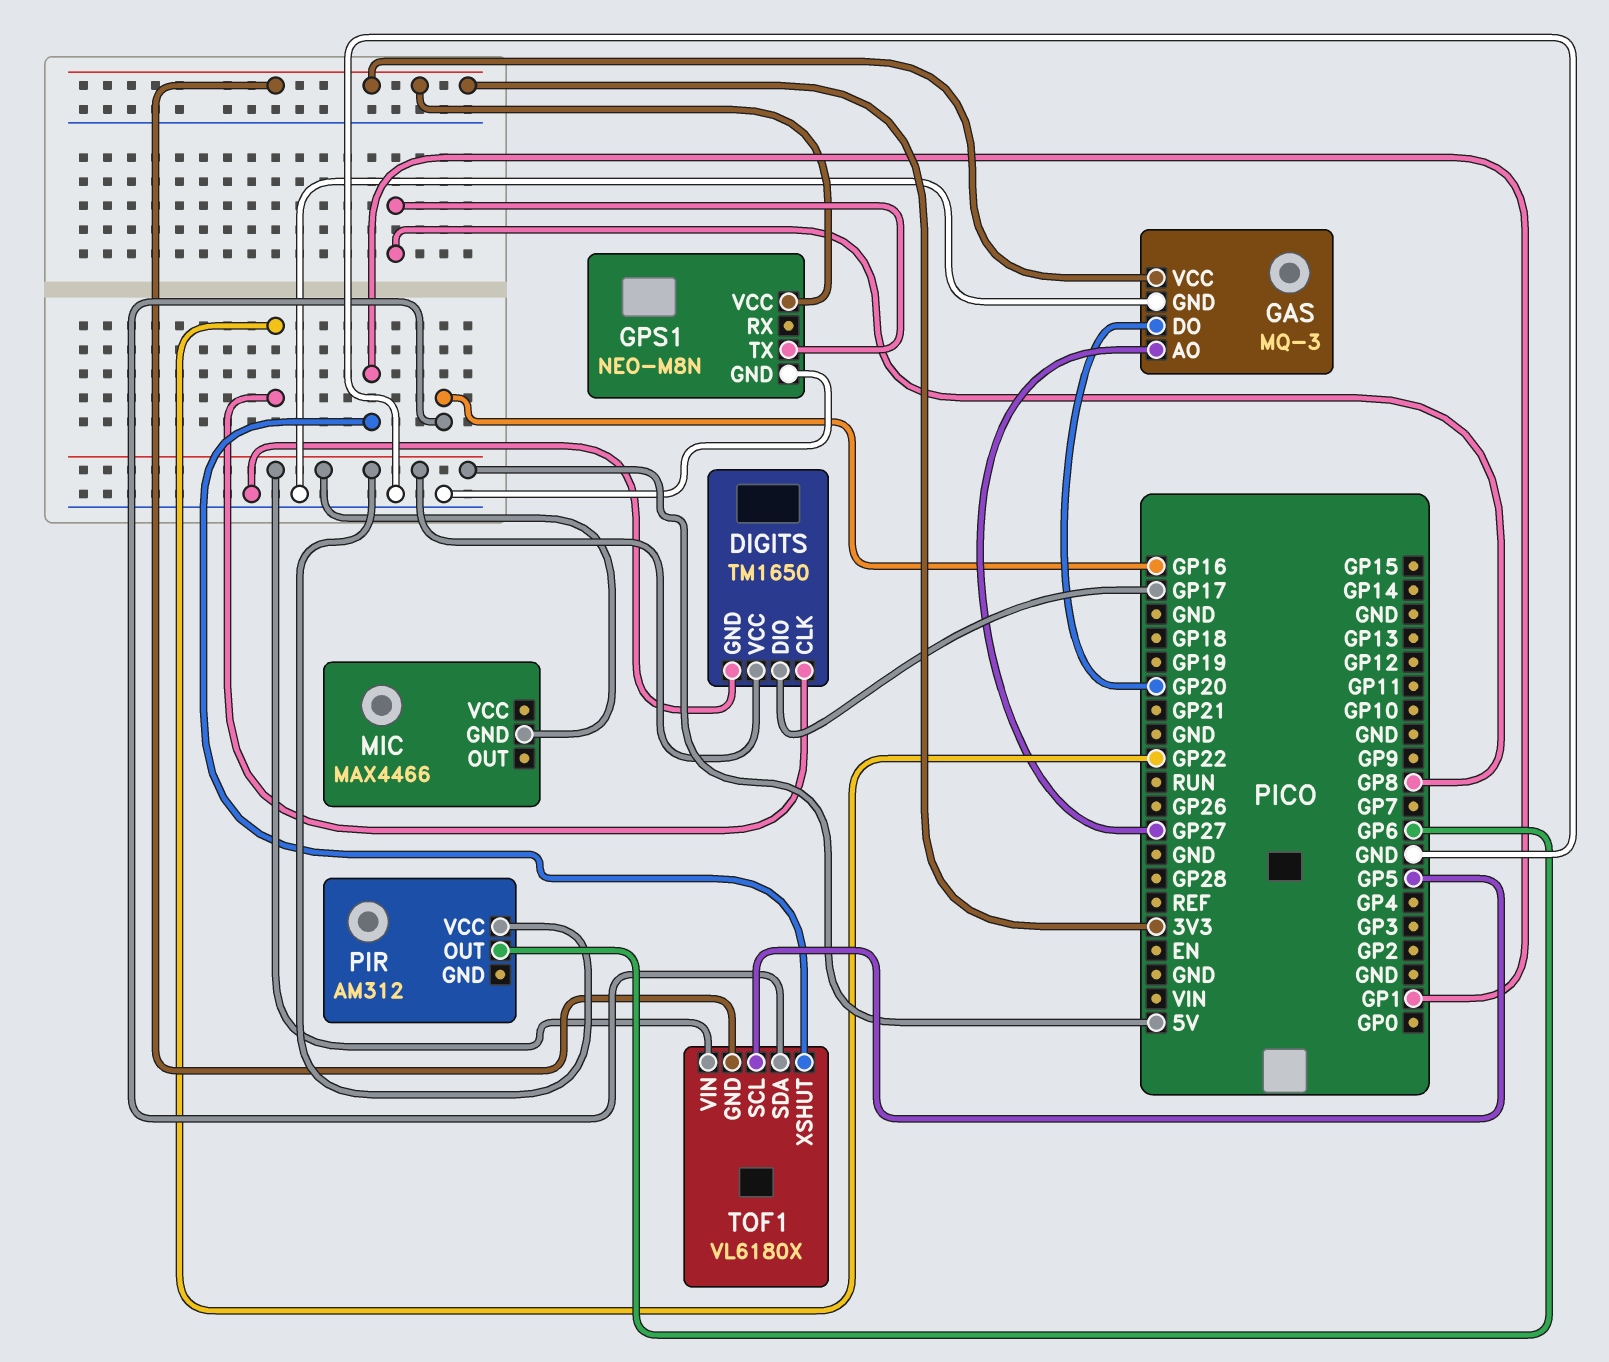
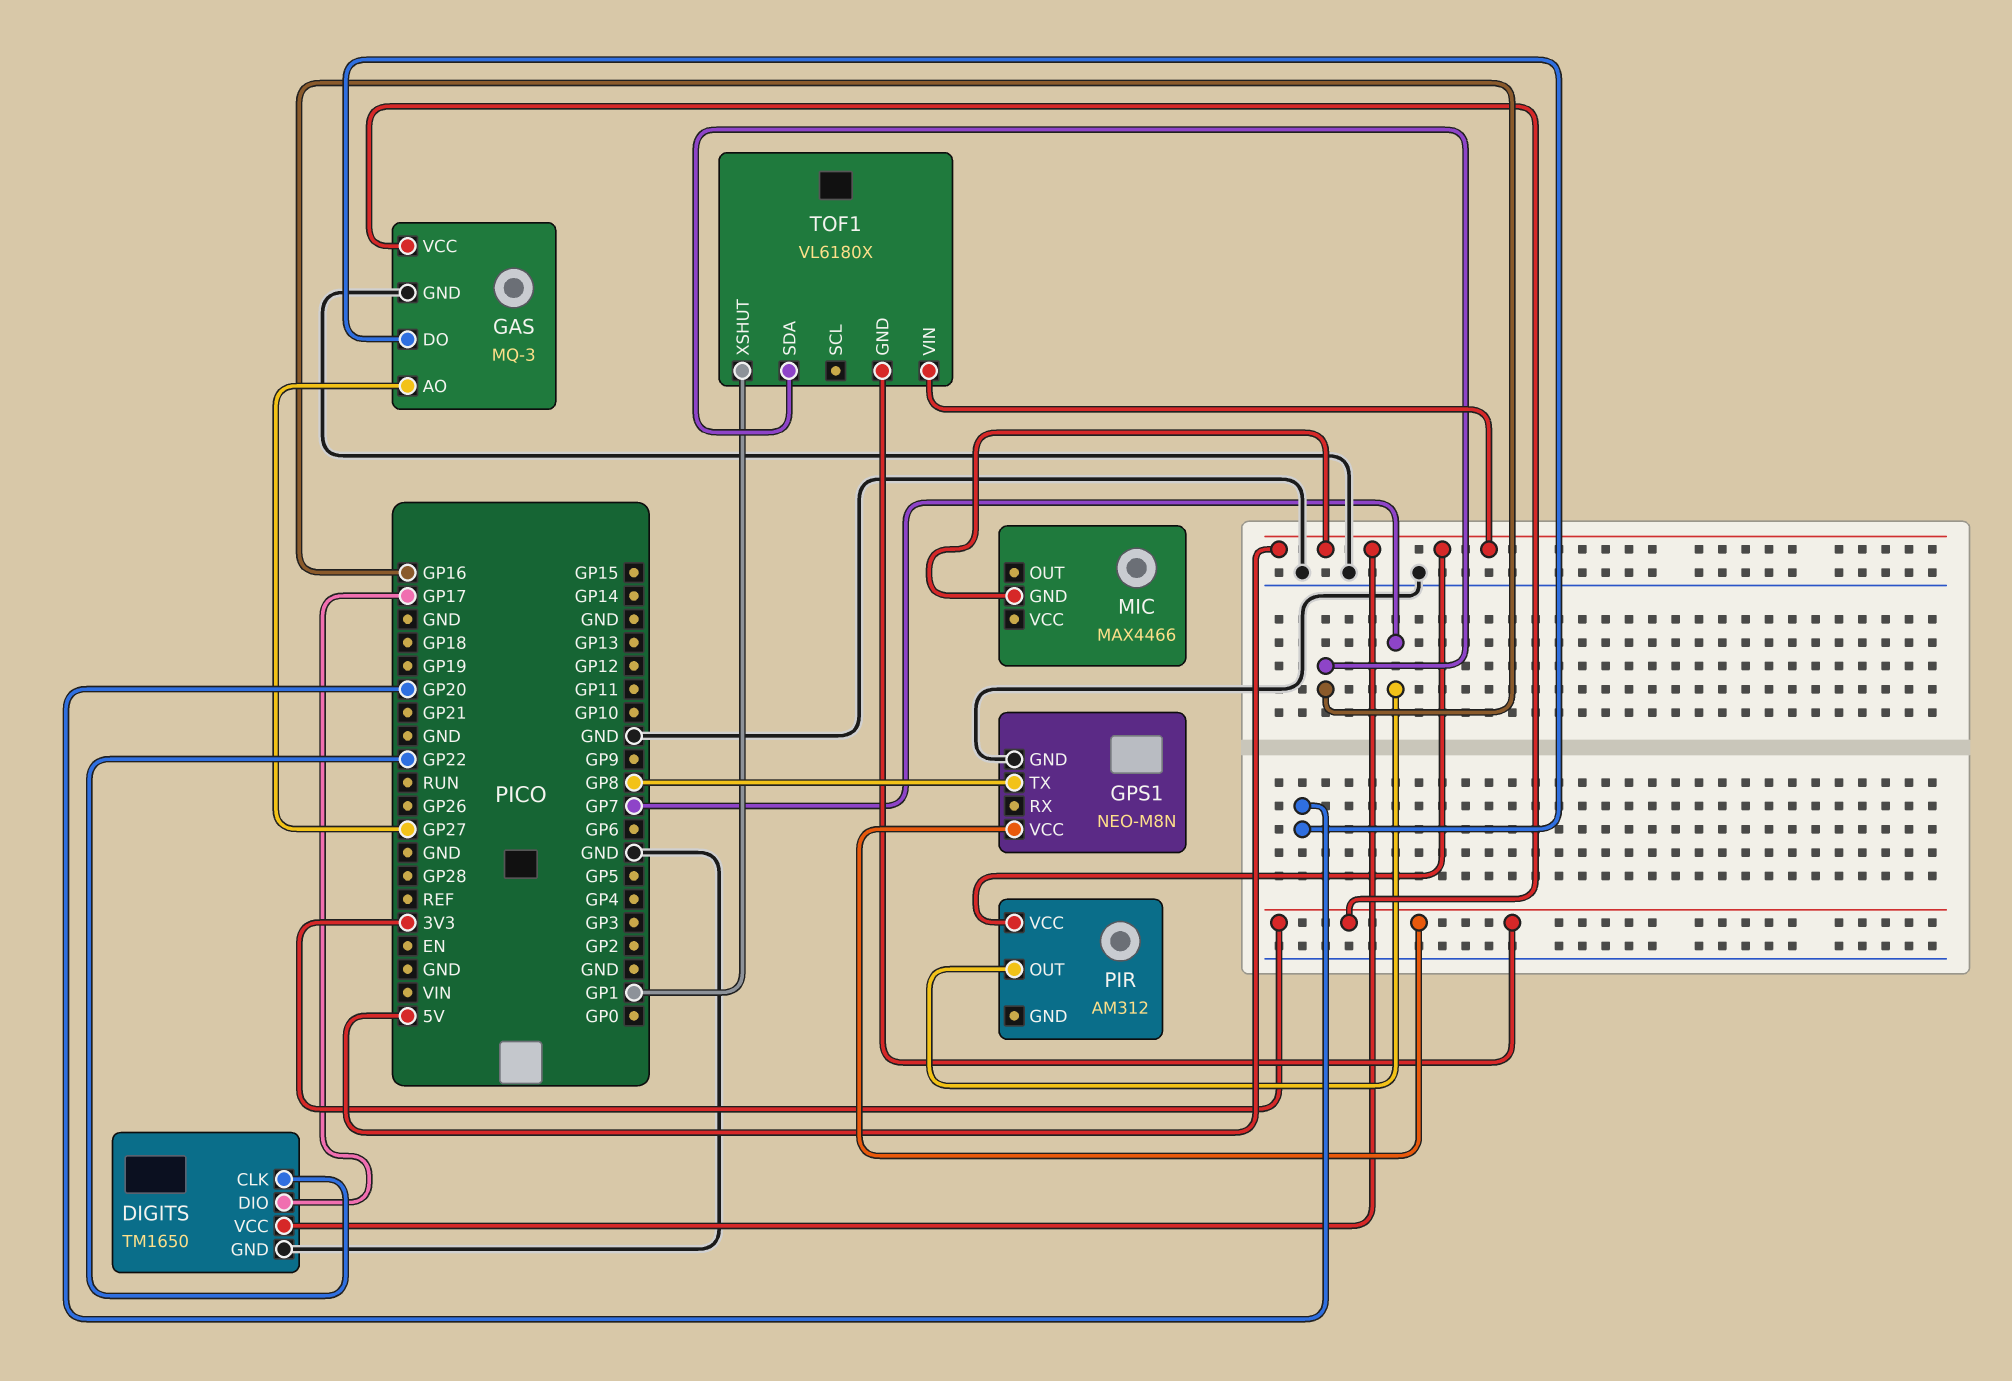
PIR pin OUT: GP6 -> GP7
TOF1 pin SCL: GP5 -> none

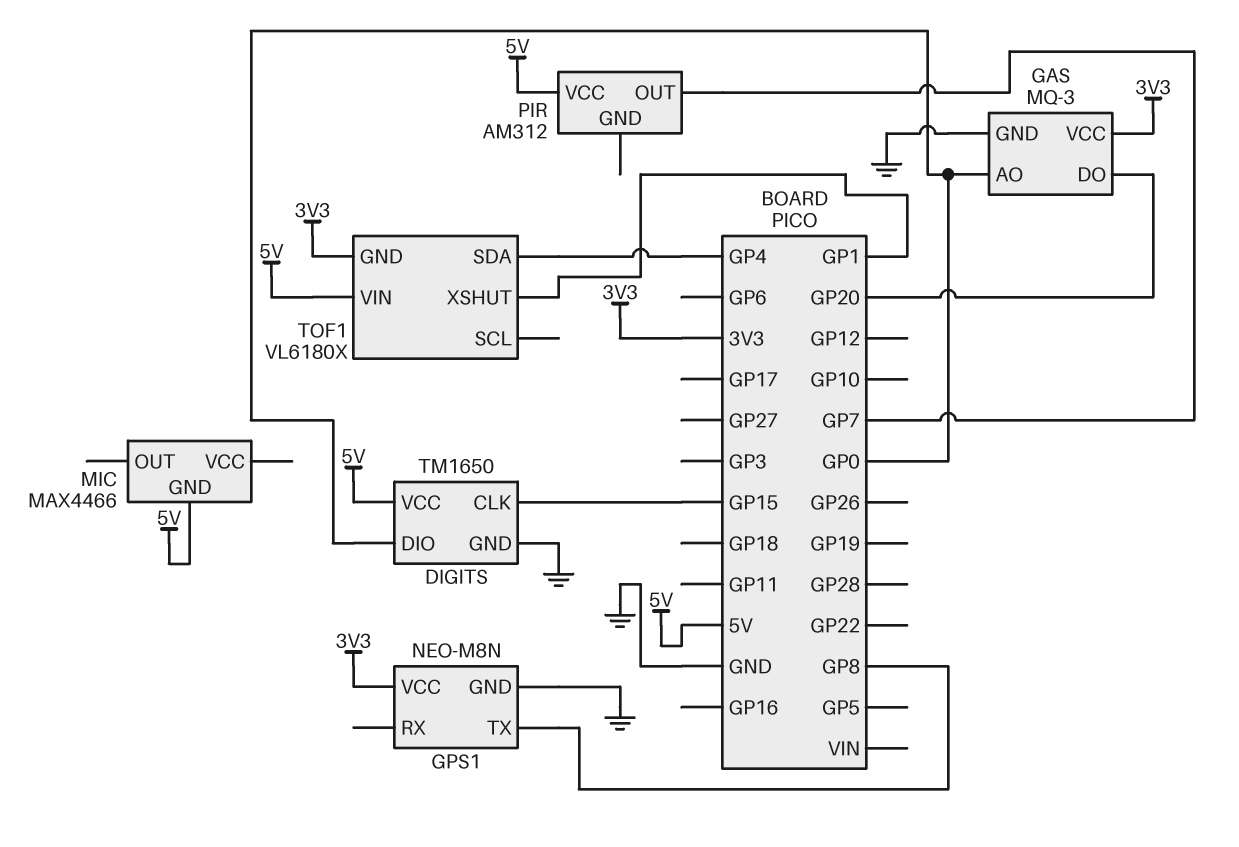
DIGITS pin CLK: GP22 -> GP15
DIGITS pin DIO: GP17 -> GP0
GAS pin AO: GP27 -> GP0
TOF1 pin SDA: GP16 -> GP4

